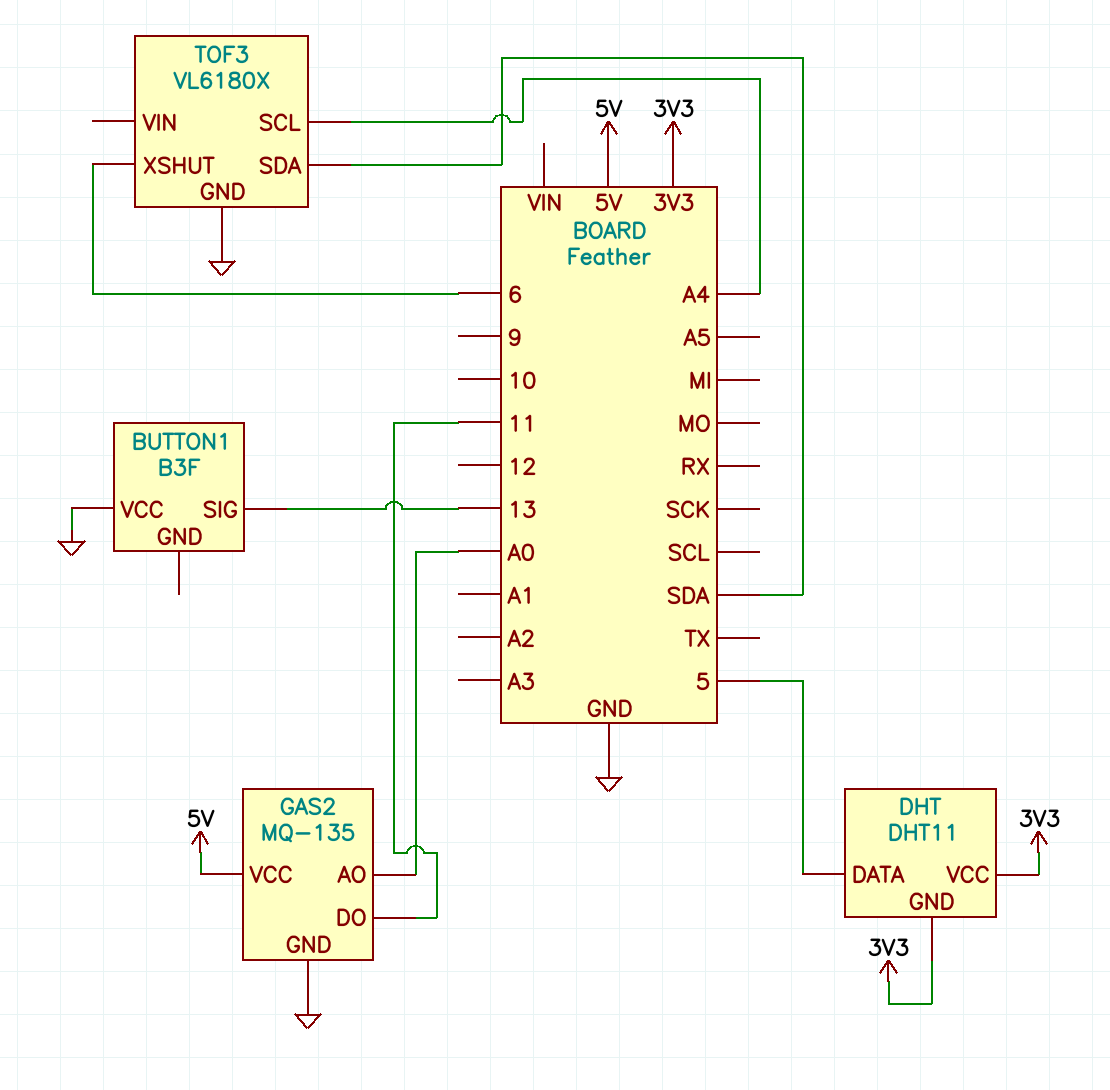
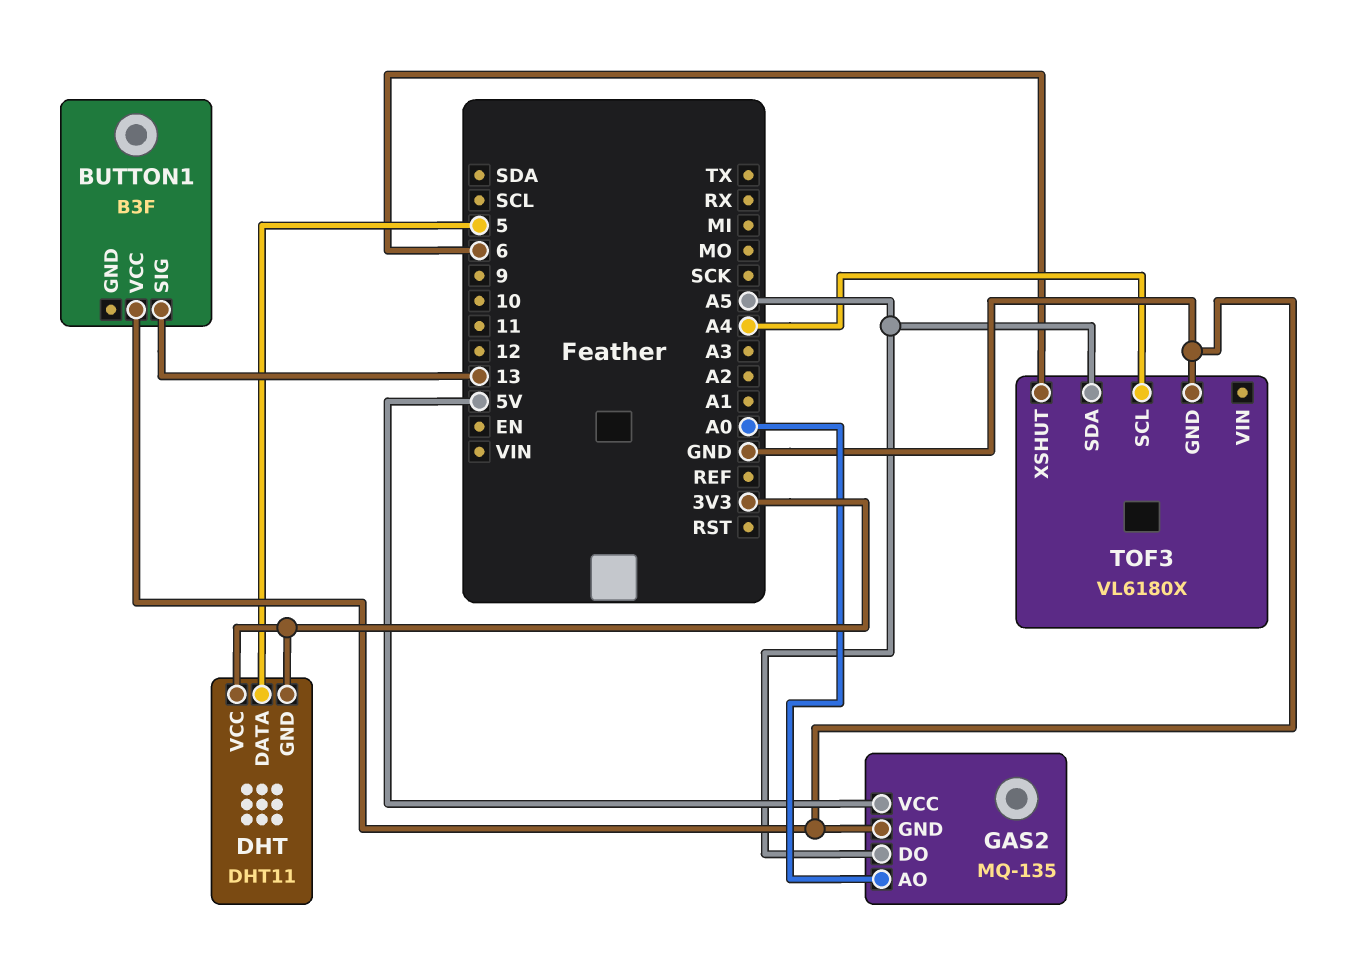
GAS2 pin DO: 11 -> A5
TOF3 pin SDA: SDA -> A5

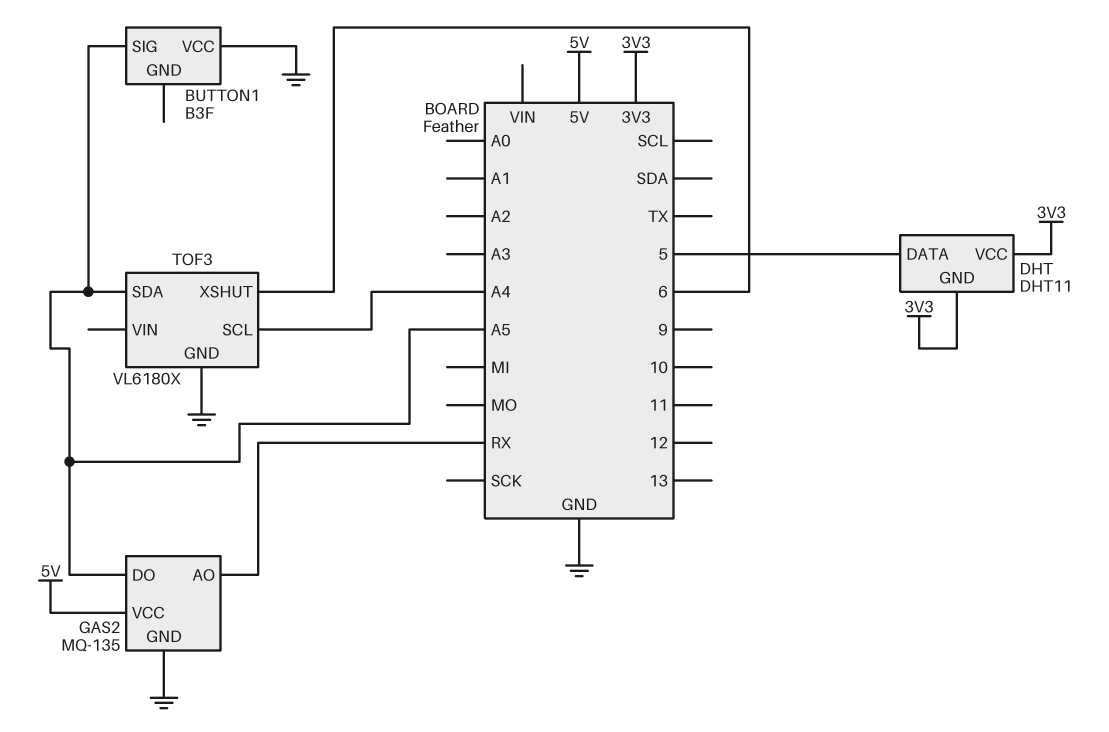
BUTTON1 pin SIG: 13 -> A5
GAS2 pin AO: A0 -> RX

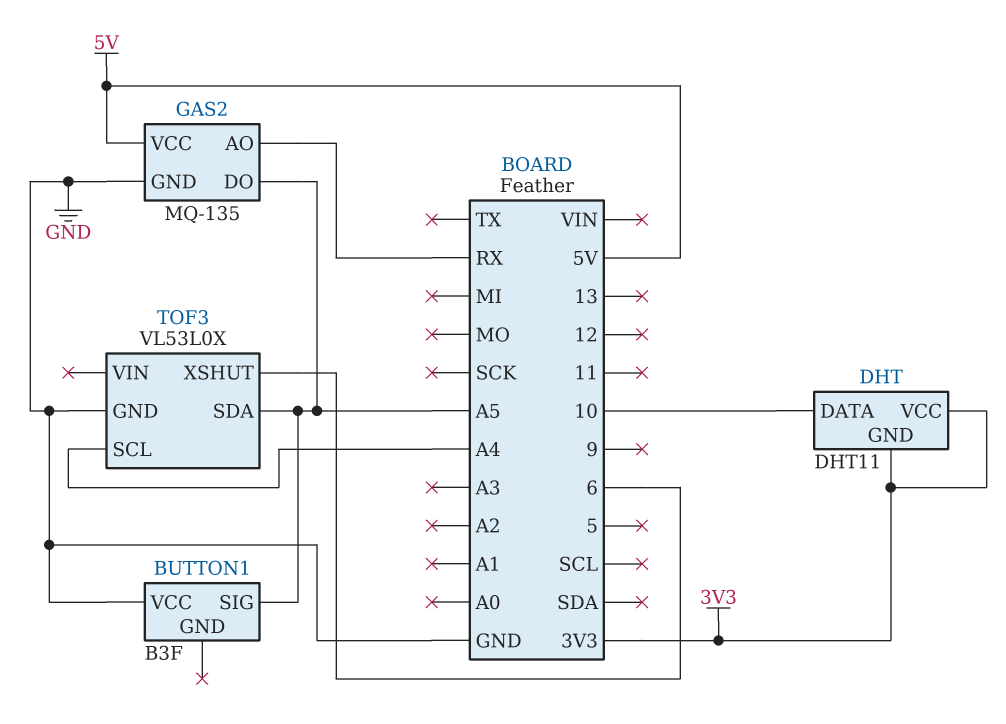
DHT pin DATA: 5 -> 10
TOF3: VL6180X -> VL53L0X

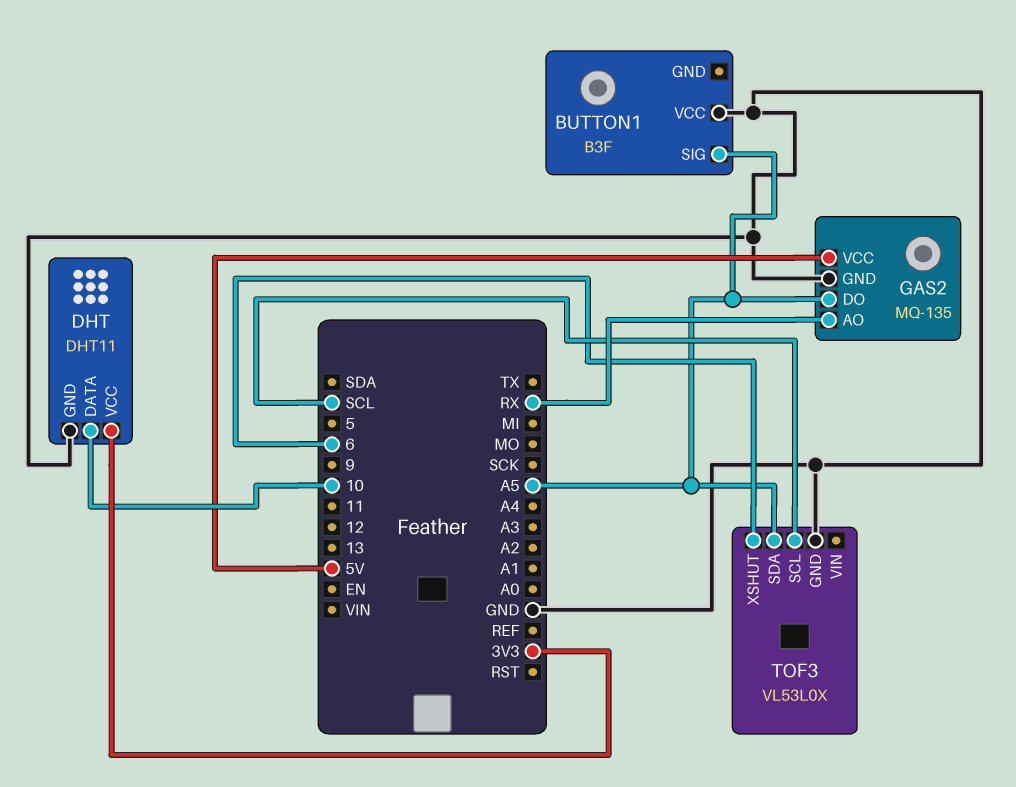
DHT pin GND: 3V3 -> GND
TOF3 pin SCL: A4 -> SCL

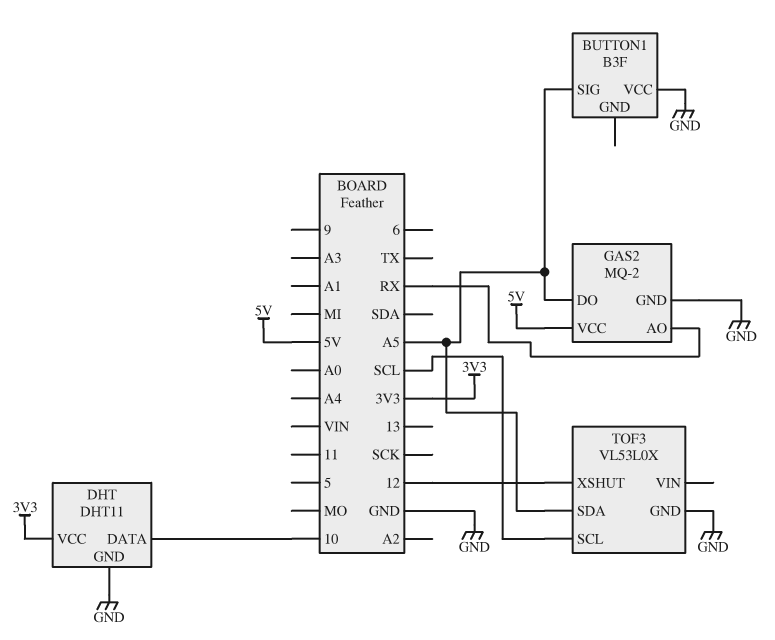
GAS2: MQ-135 -> MQ-2
TOF3 pin XSHUT: 6 -> 12

